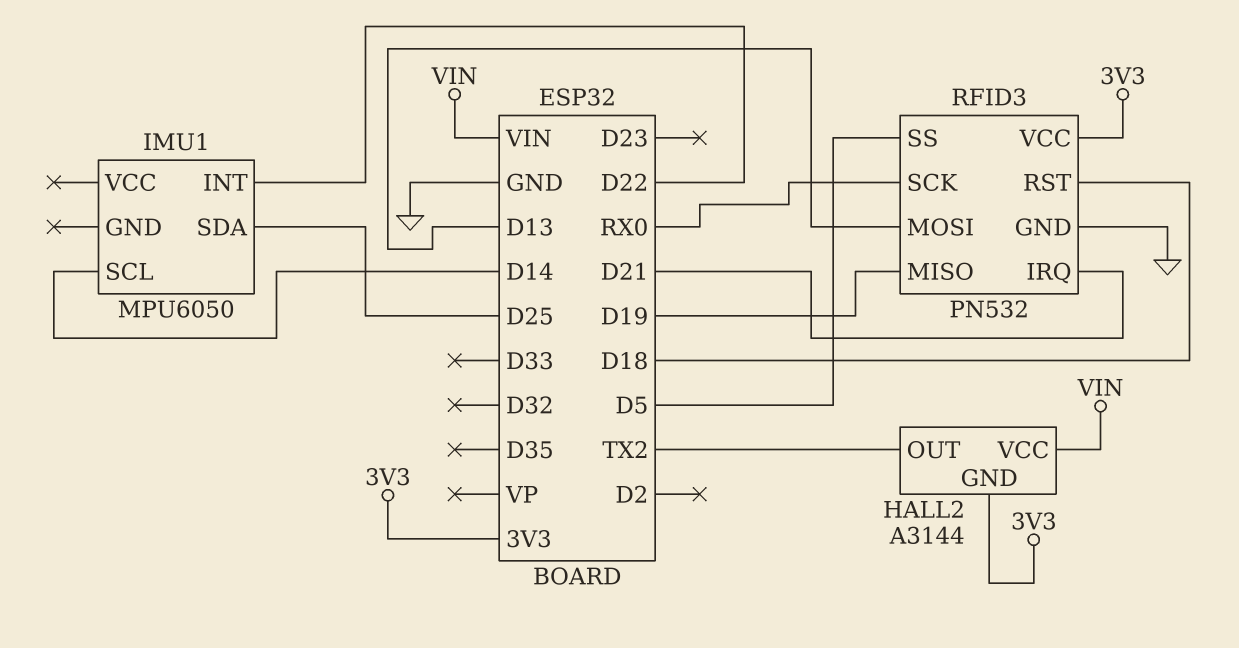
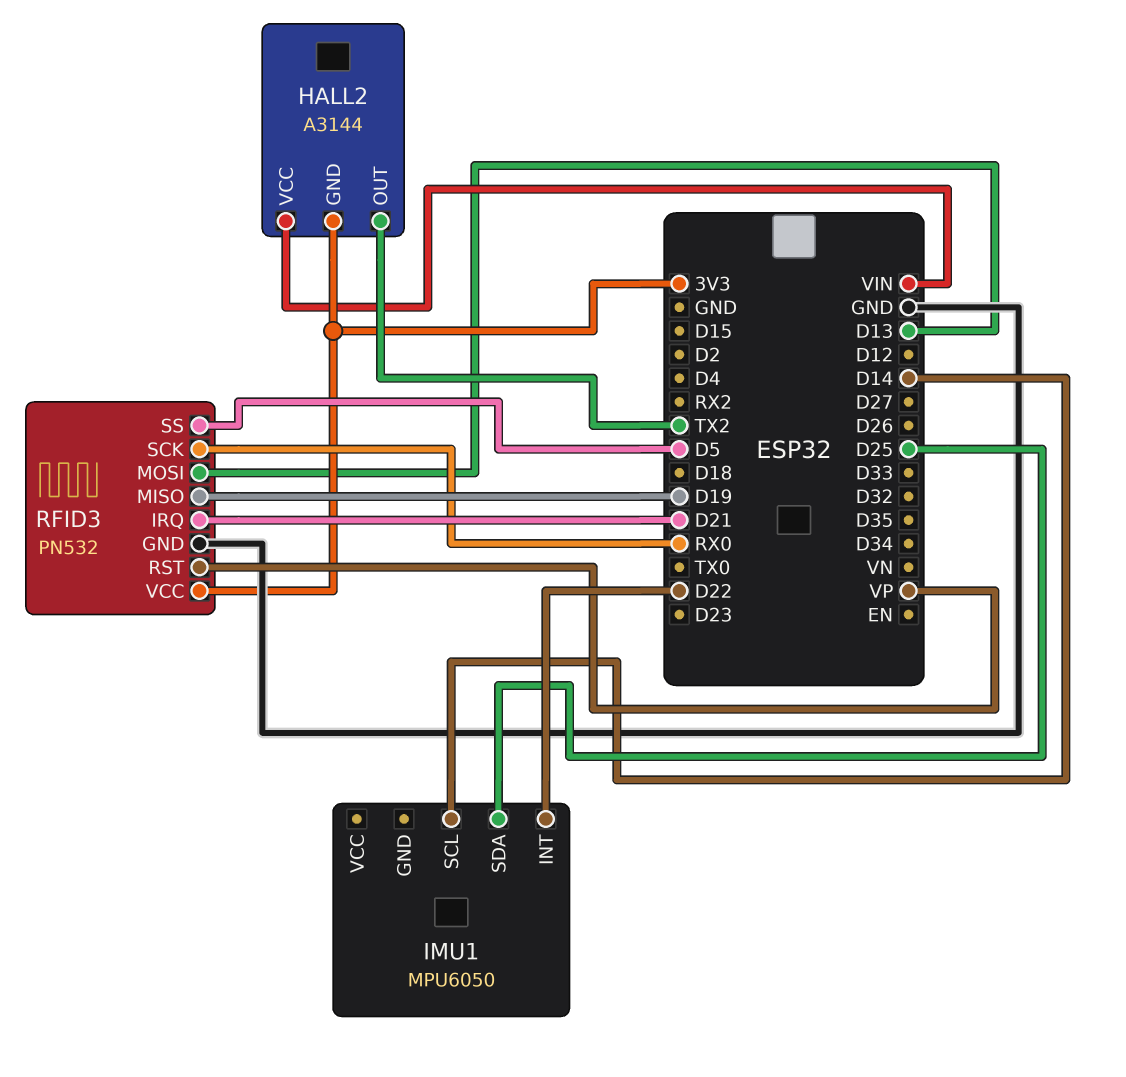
RFID3 pin RST: D18 -> VP

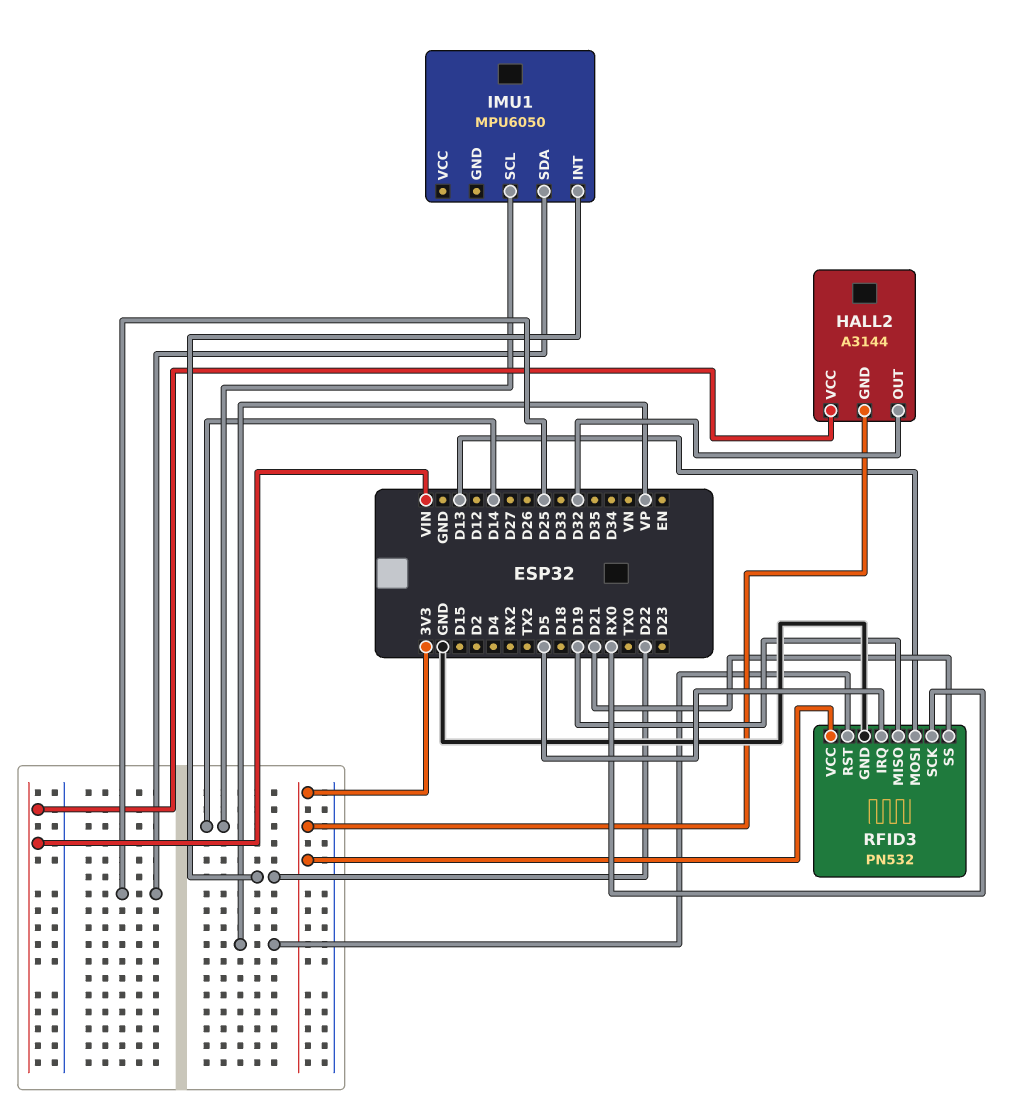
HALL2 pin OUT: TX2 -> D32
RFID3 pin IRQ: D21 -> D5
RFID3 pin SS: D5 -> D21

